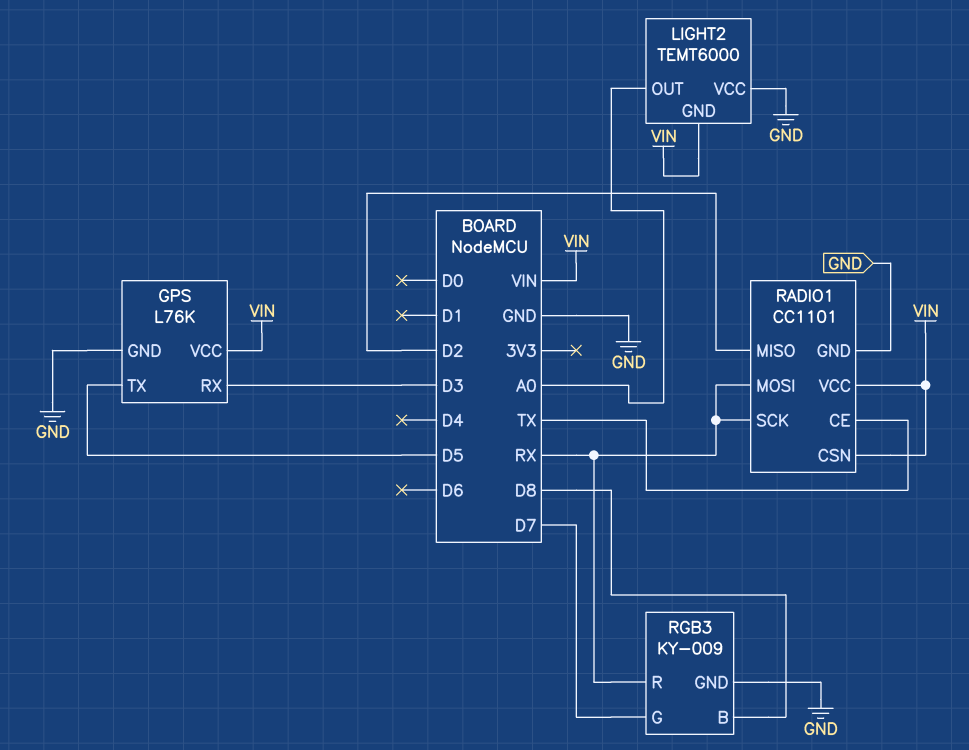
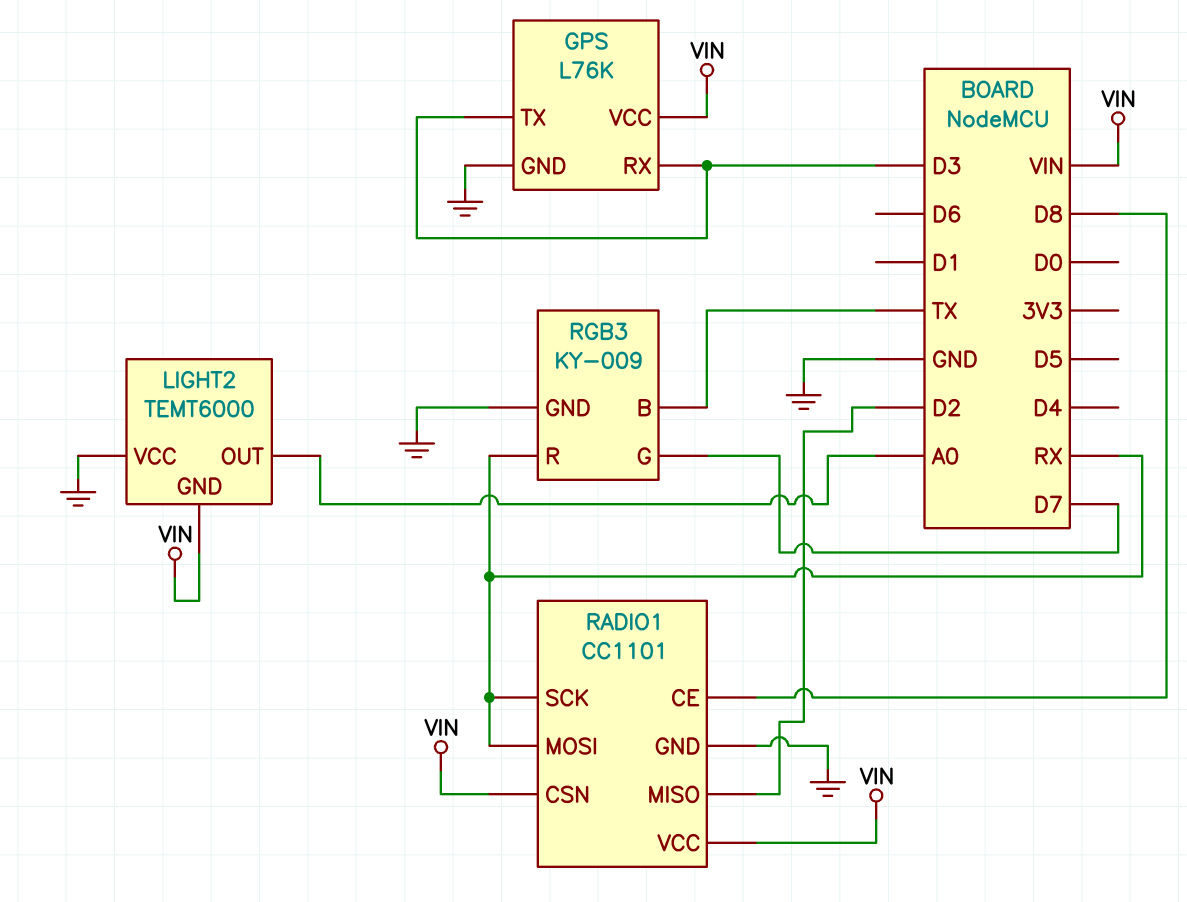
GPS pin TX: D5 -> D3
RADIO1 pin CE: TX -> D8
RGB3 pin B: D8 -> TX

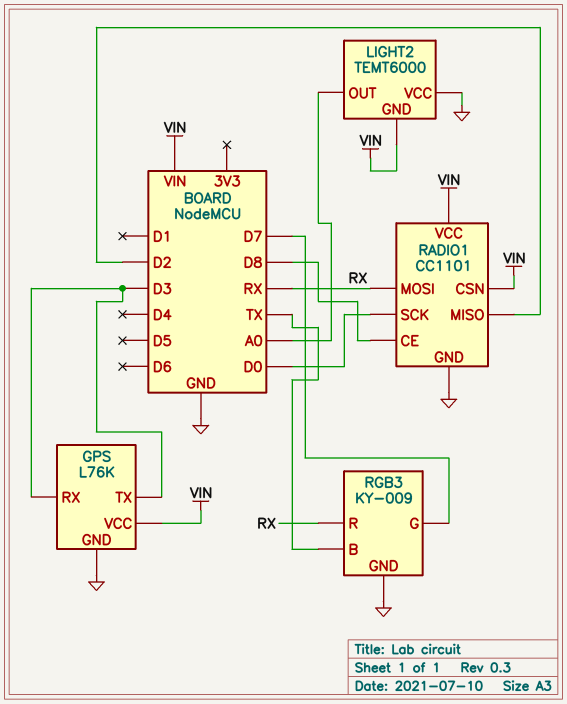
RADIO1 pin SCK: RX -> D0

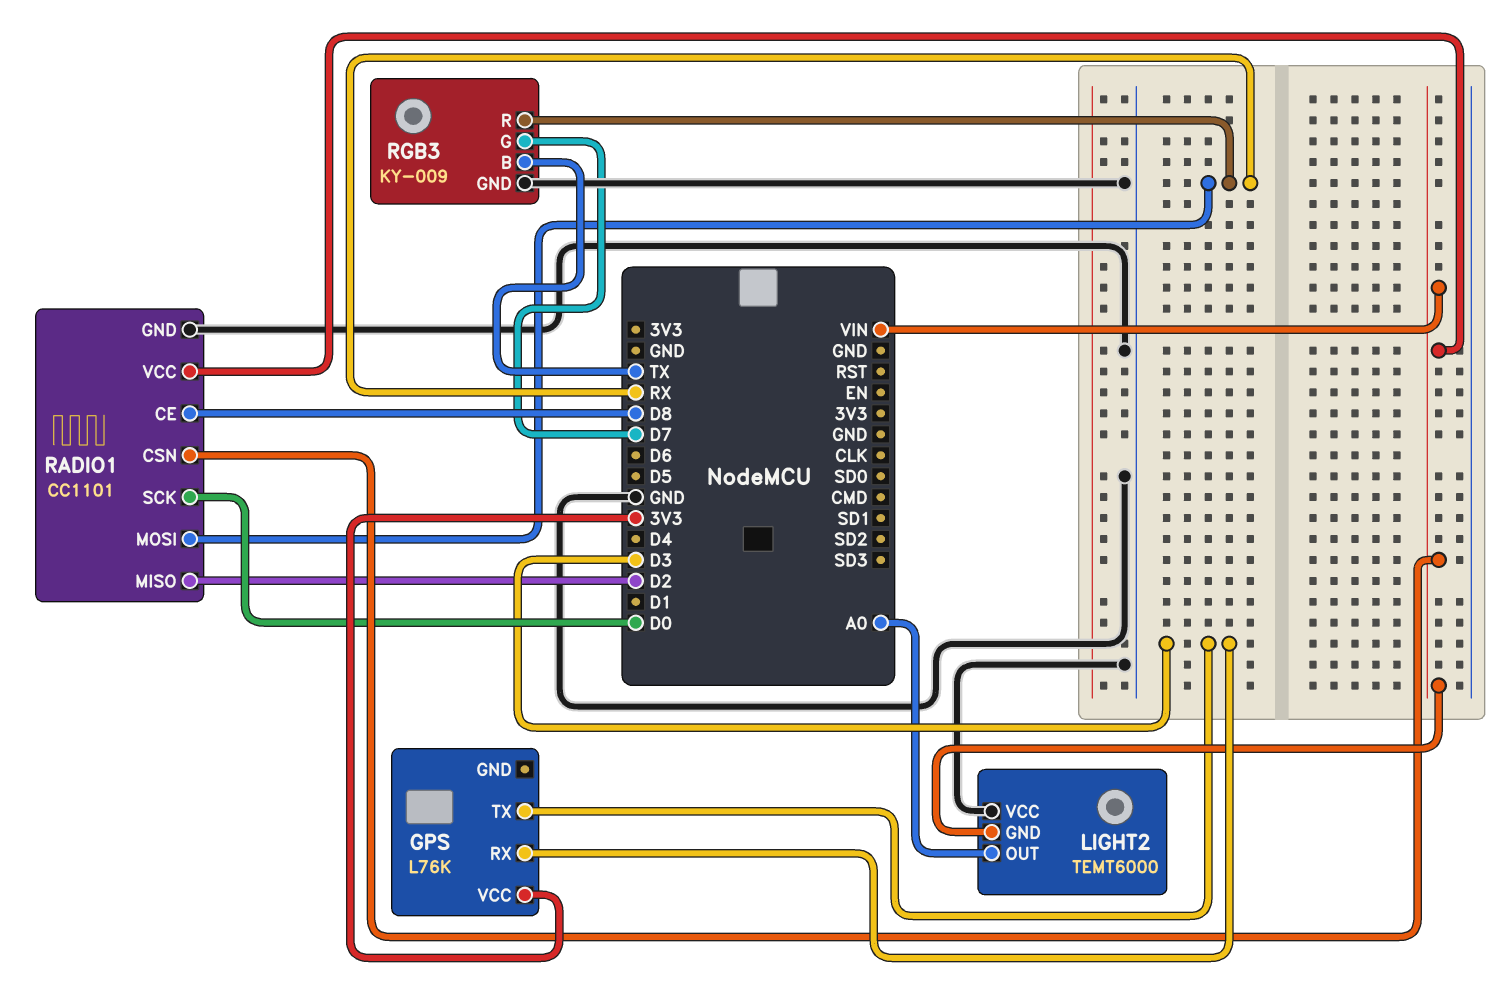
GPS pin GND: GND -> none
GPS pin VCC: VIN -> 3V3

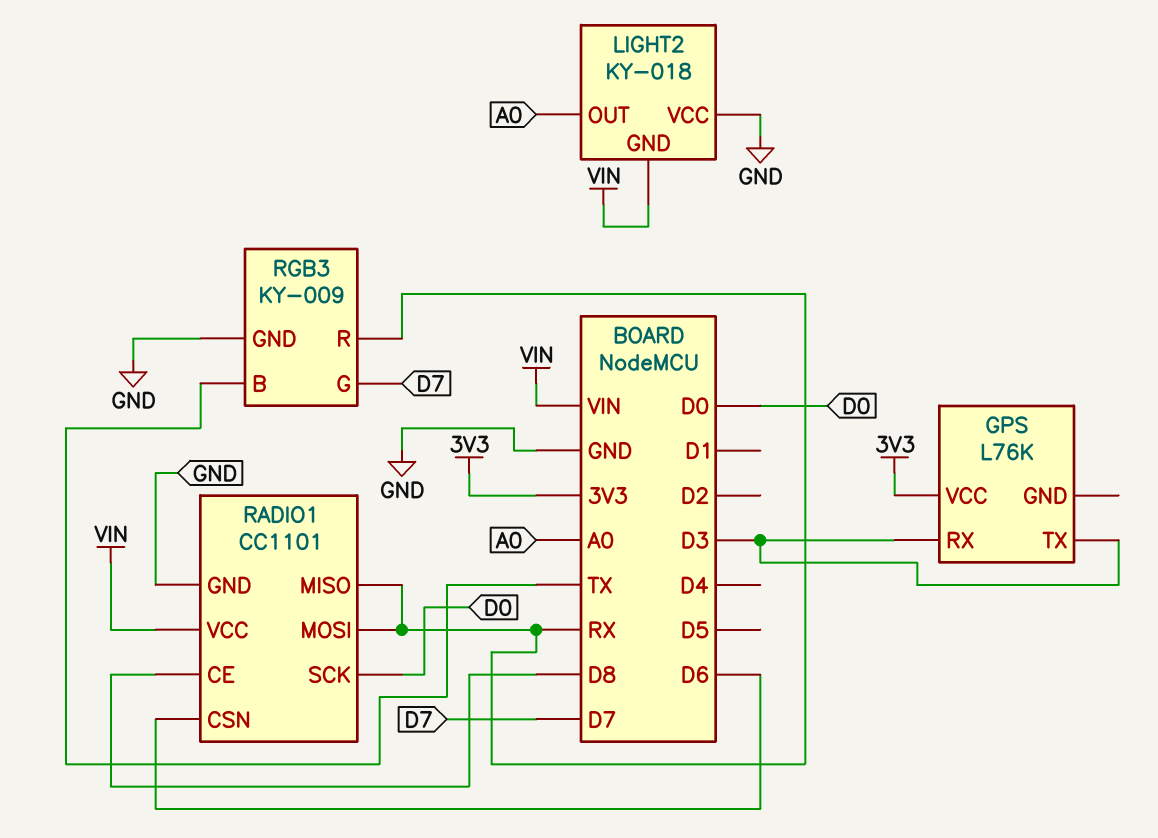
LIGHT2: TEMT6000 -> KY-018
RADIO1 pin CSN: VIN -> D6
RADIO1 pin MISO: D2 -> RX

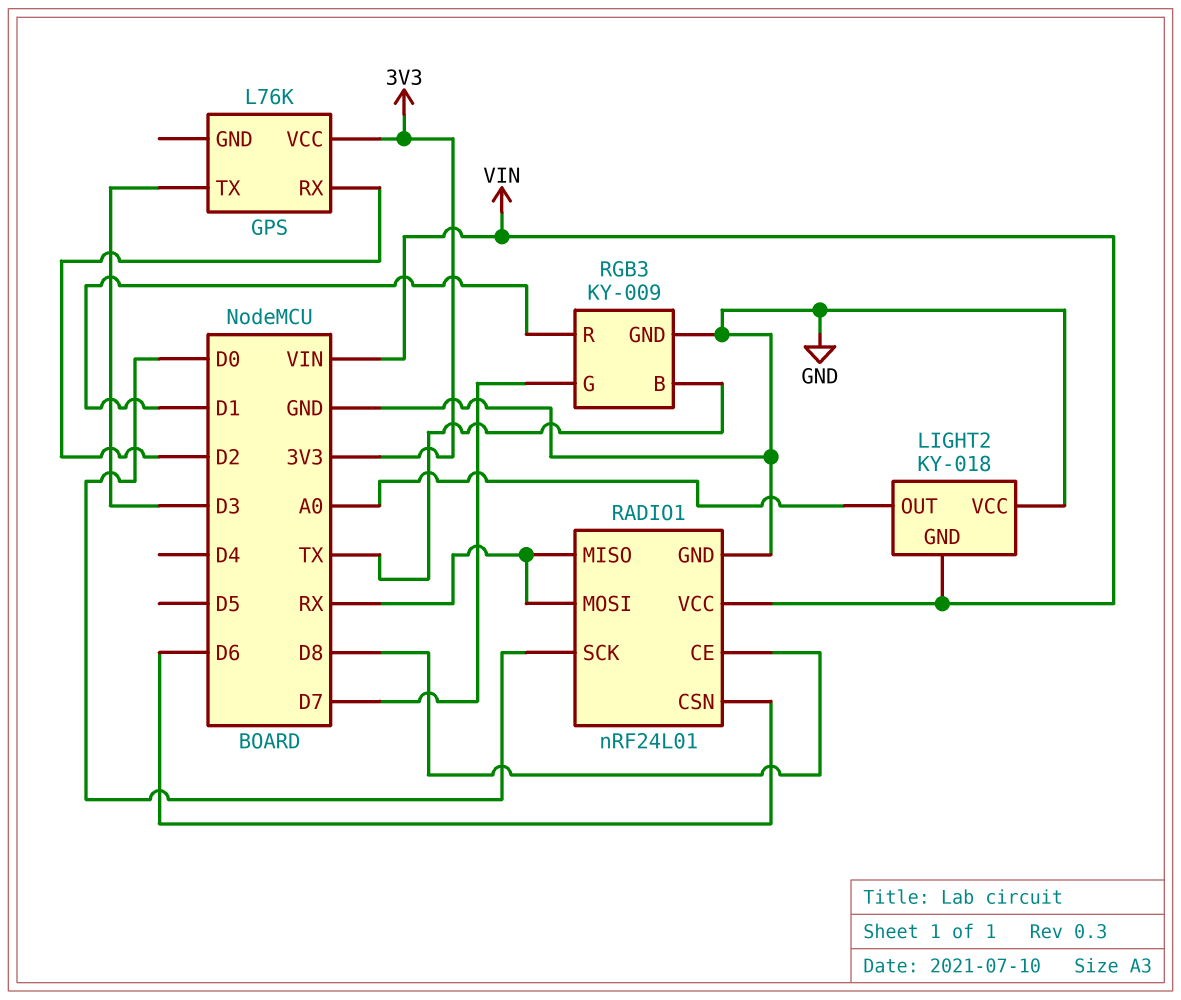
GPS pin RX: D3 -> D2
RADIO1: CC1101 -> nRF24L01
RGB3 pin R: RX -> D1

